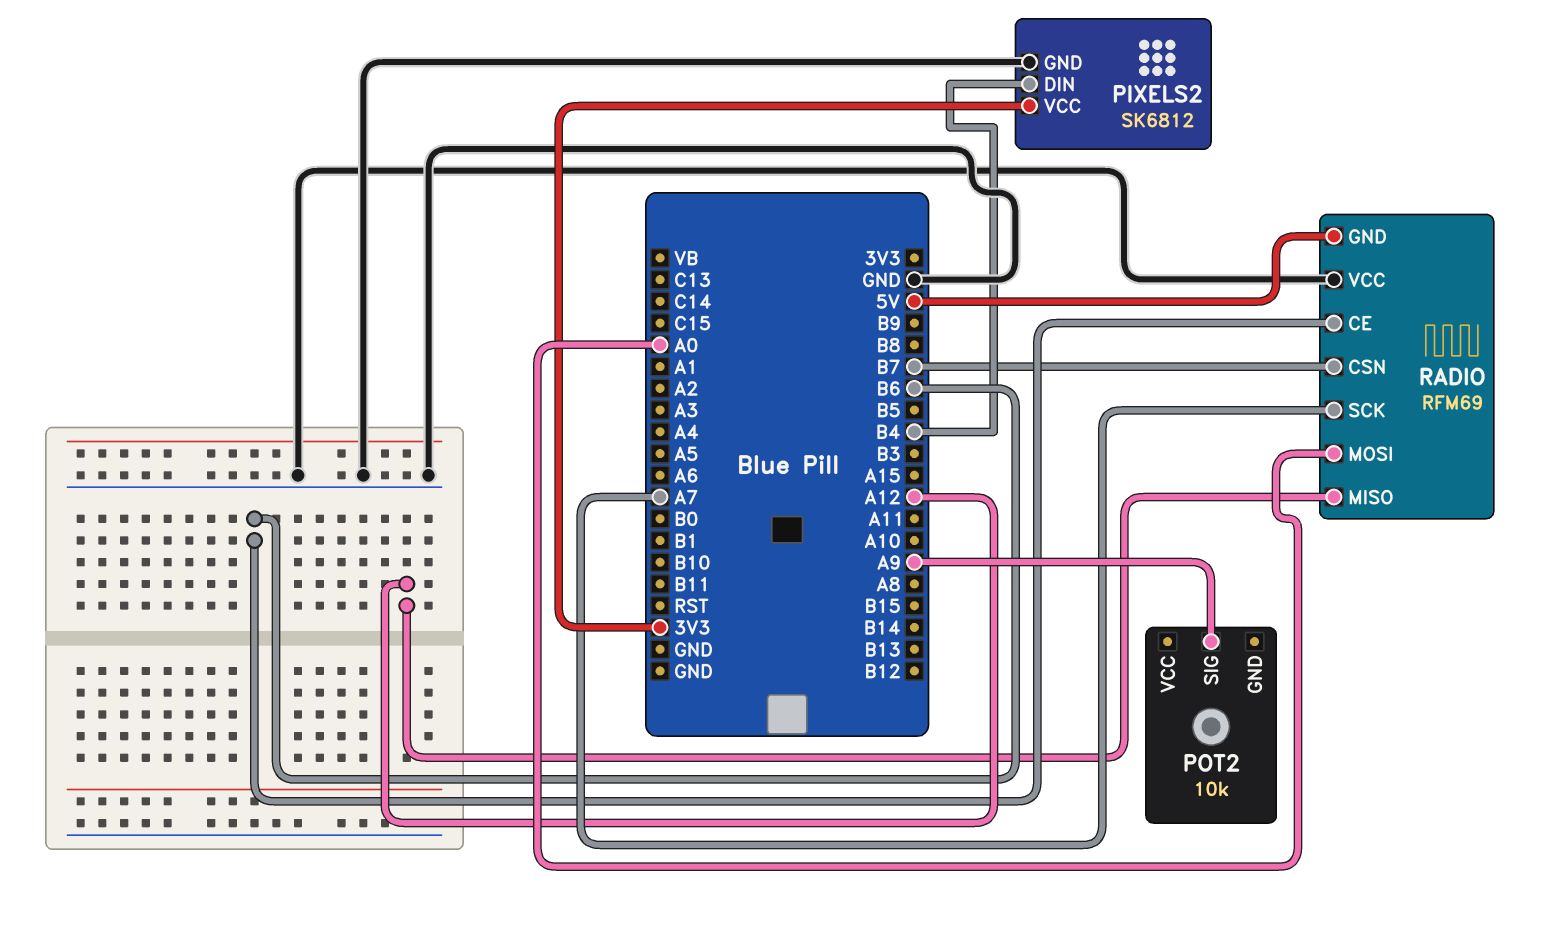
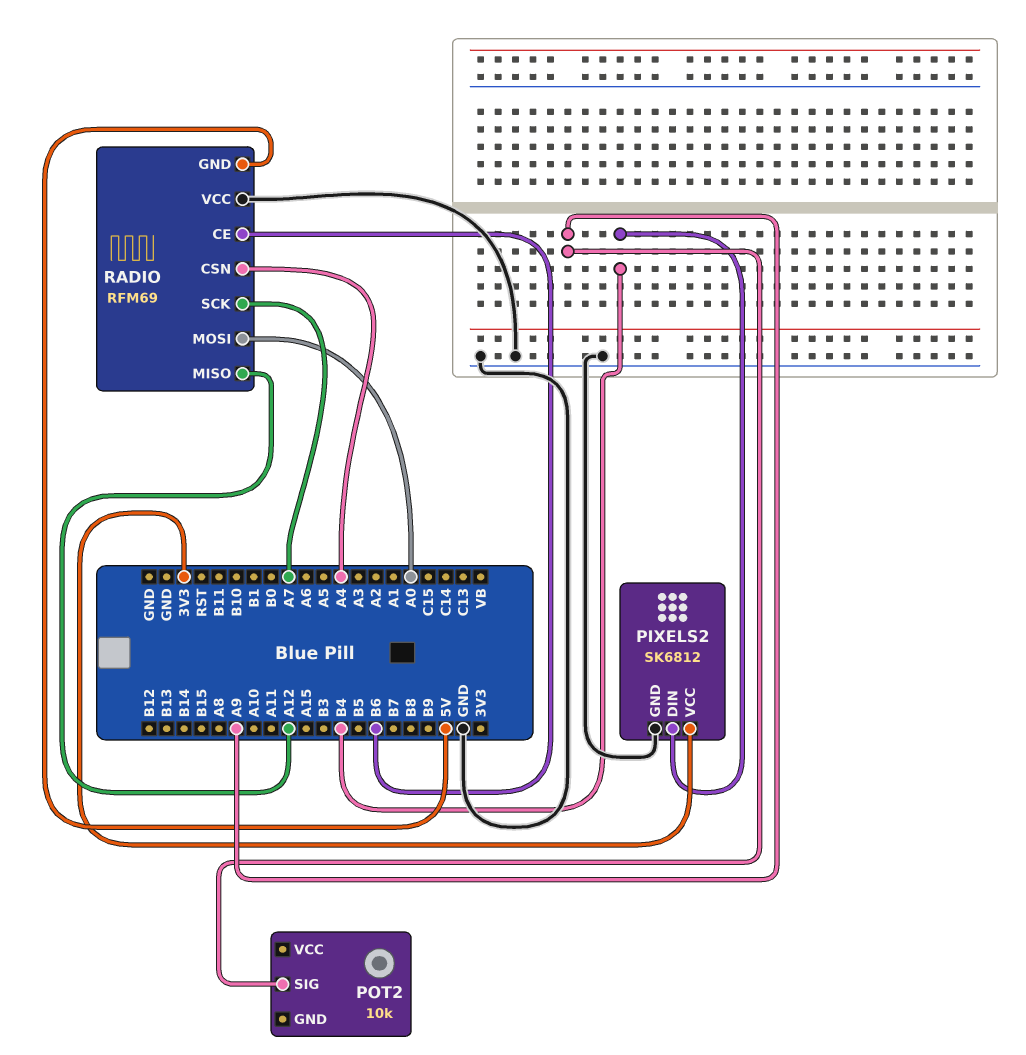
RADIO pin CSN: B7 -> A4

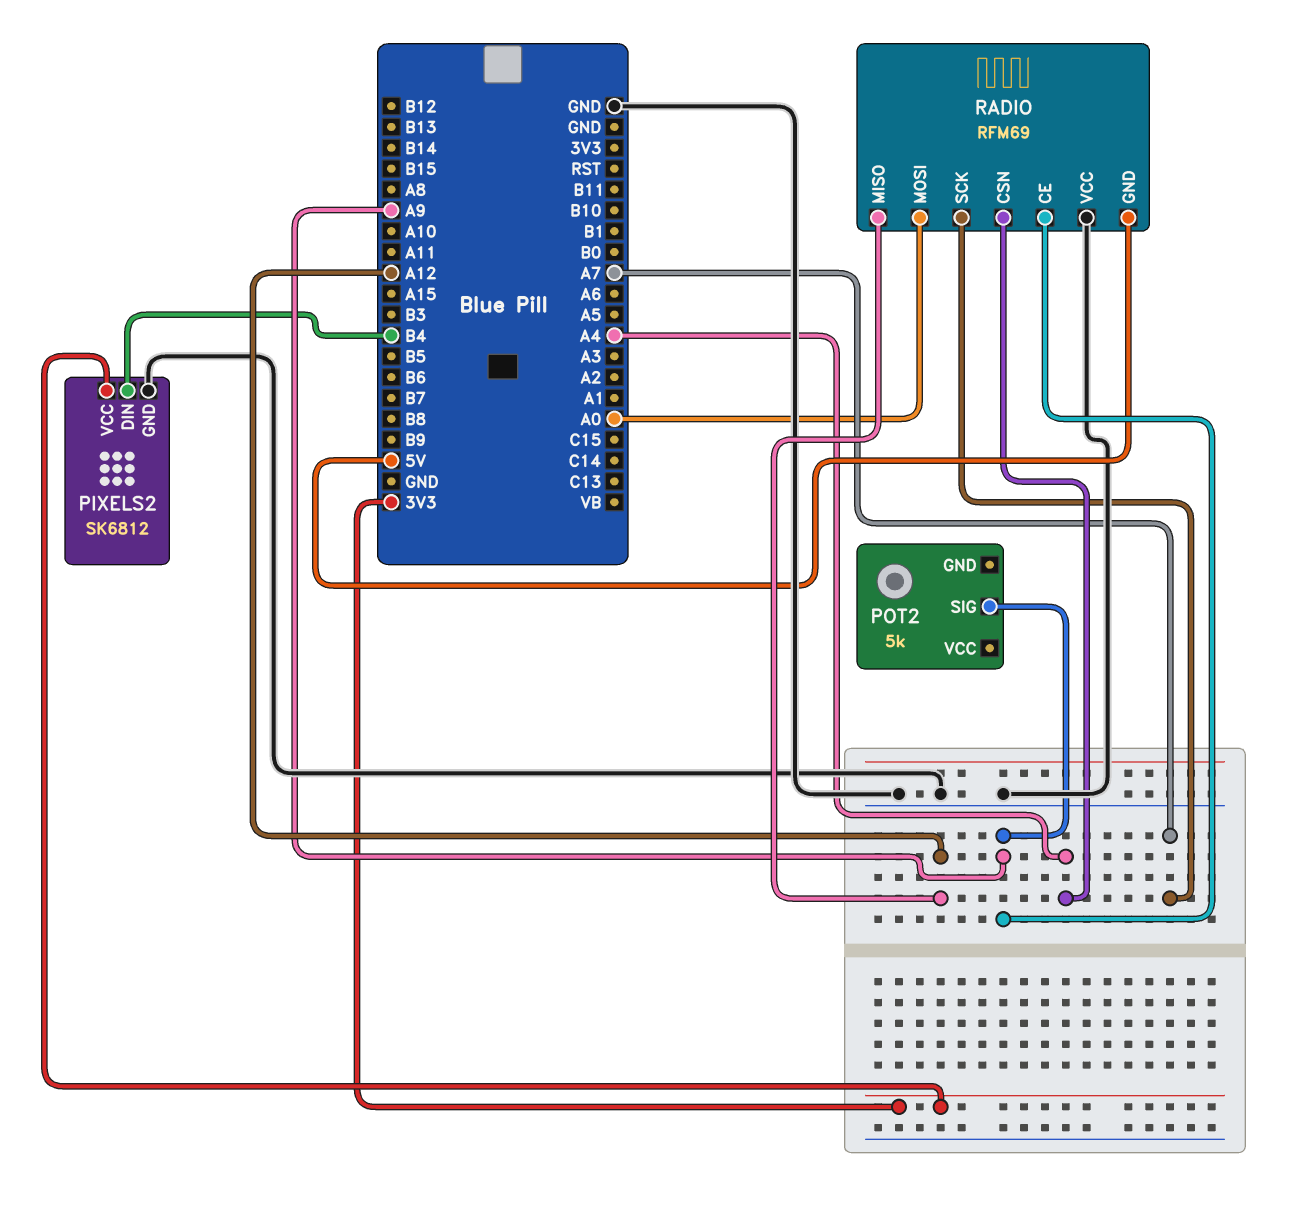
POT2: 10k -> 5k
RADIO pin CE: B6 -> A9

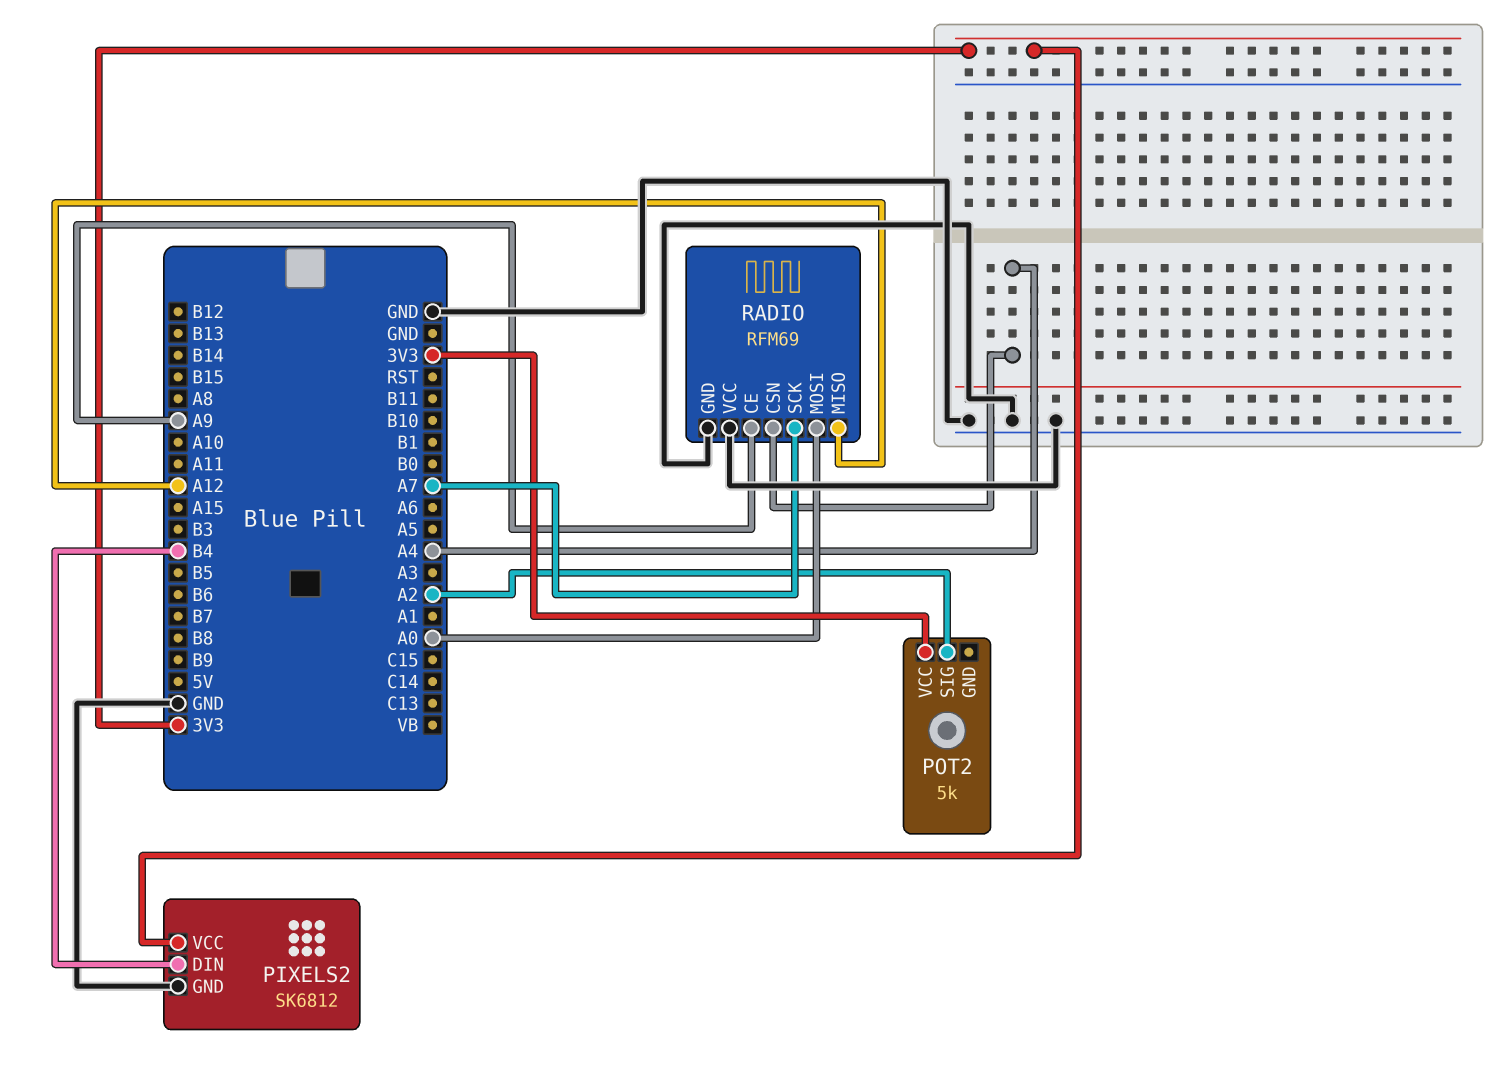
POT2 pin SIG: A9 -> A2
POT2 pin VCC: none -> 3V3
RADIO pin GND: 5V -> GND

